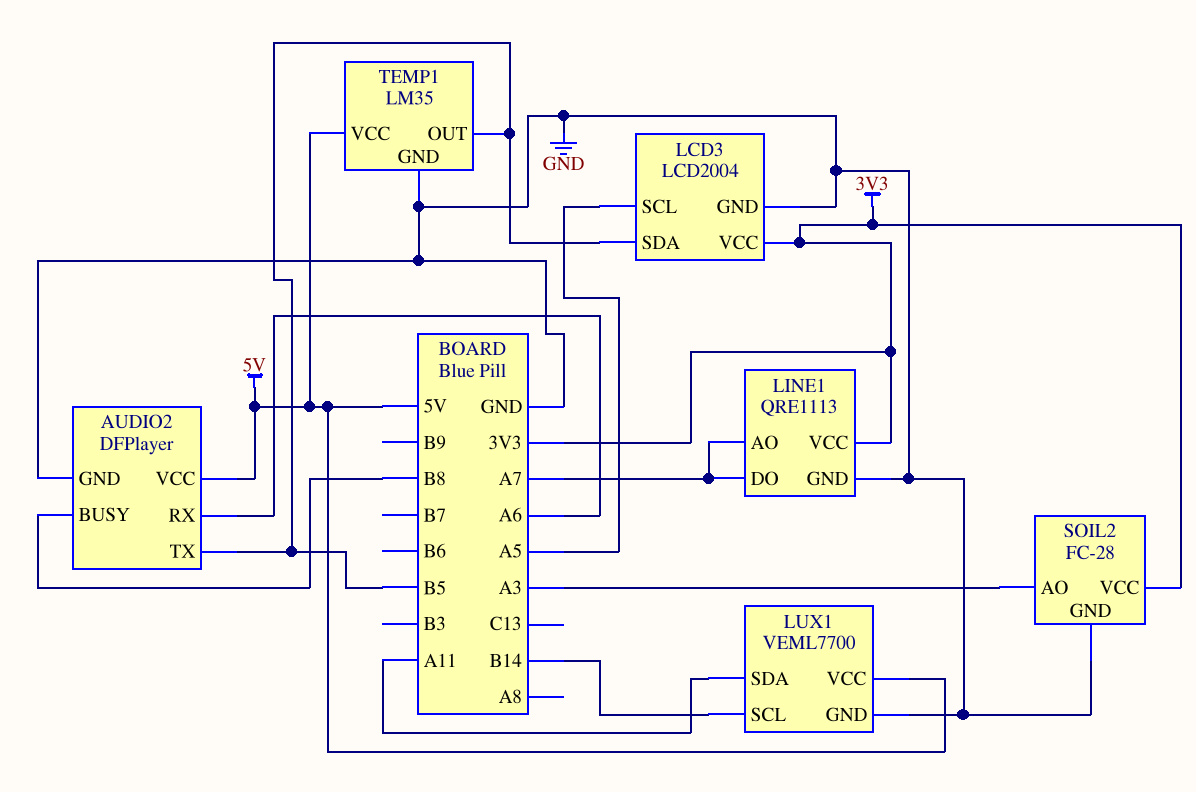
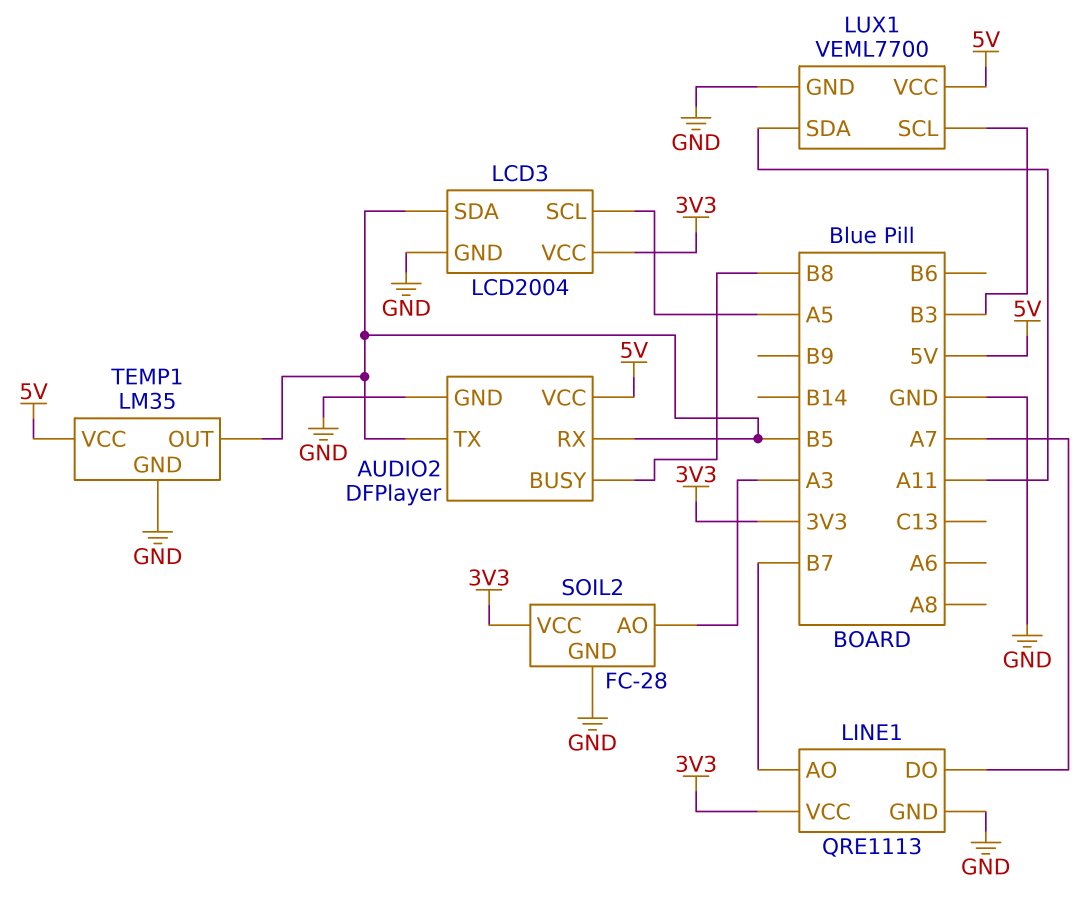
AUDIO2 pin RX: A6 -> B5
LINE1 pin AO: A7 -> B7
LUX1 pin SCL: B14 -> B3

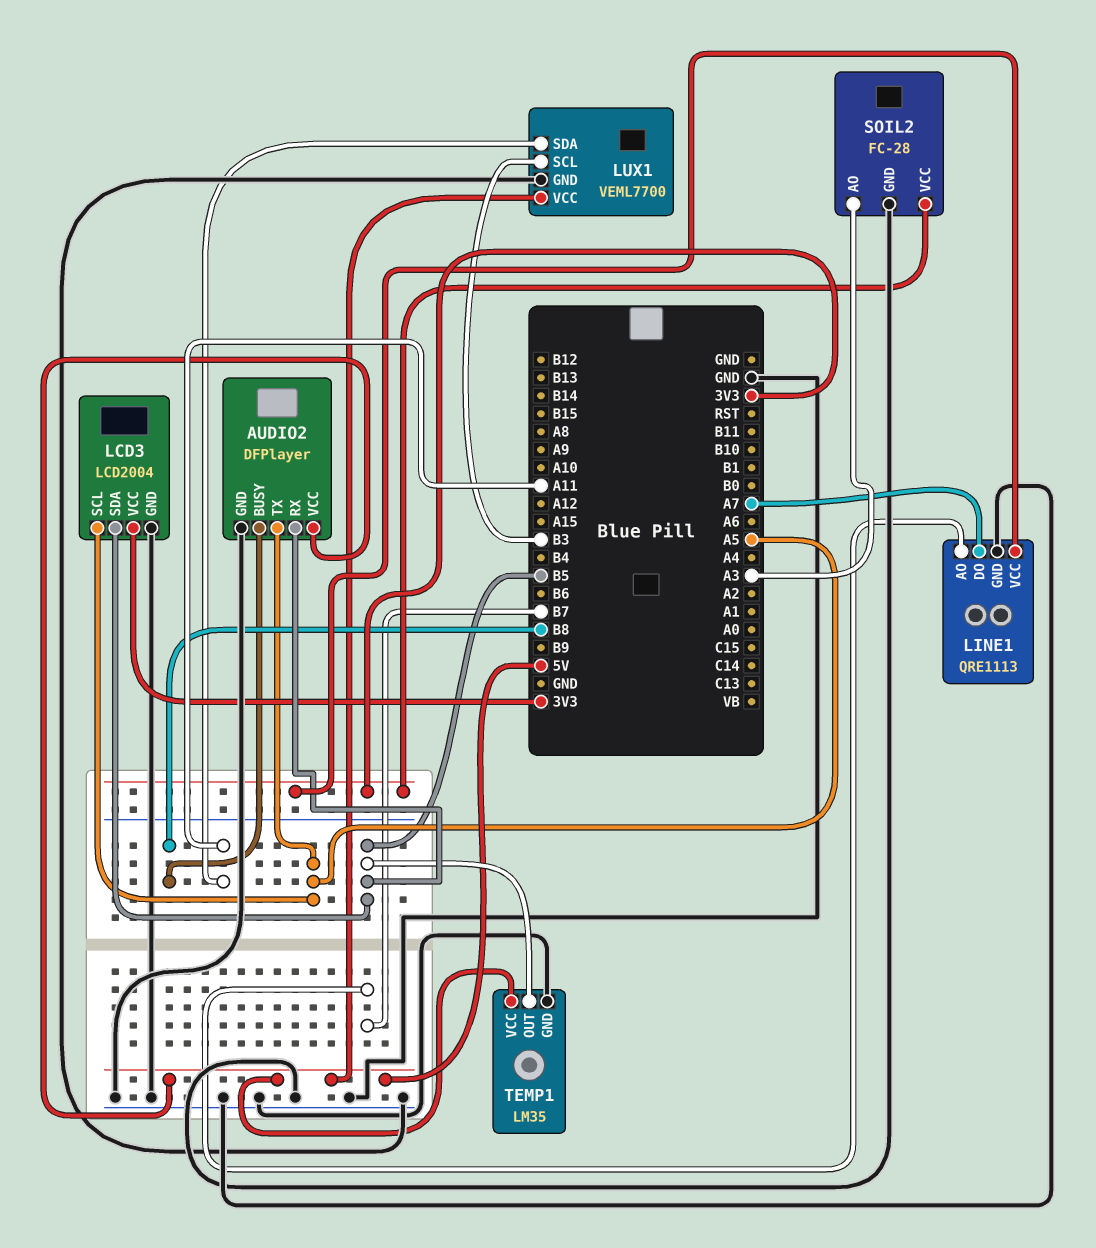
AUDIO2 pin TX: B5 -> A5

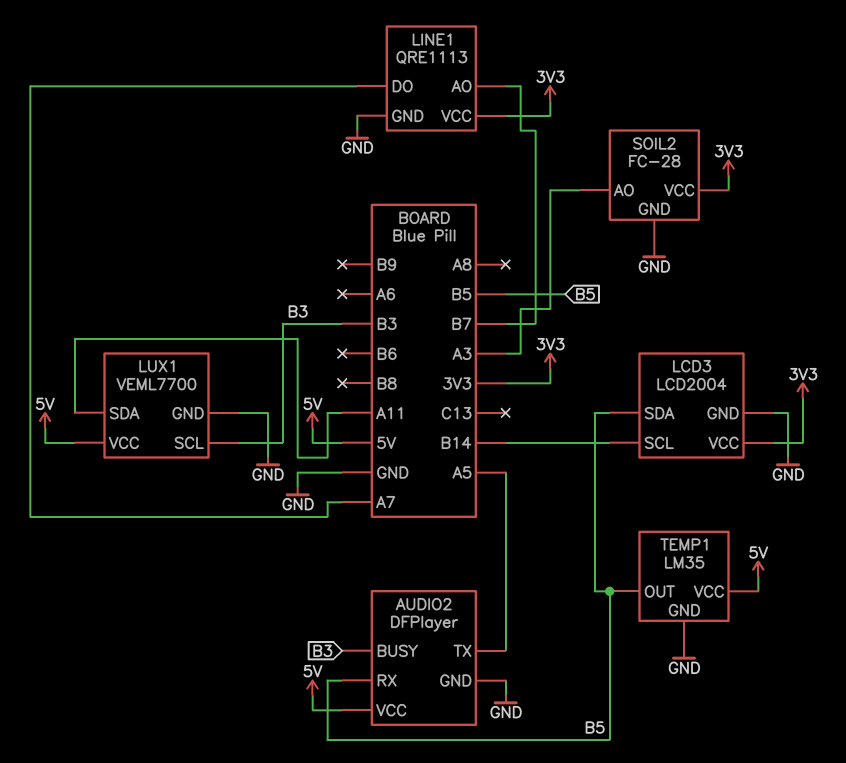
AUDIO2 pin BUSY: B8 -> B3
LCD3 pin SCL: A5 -> B14

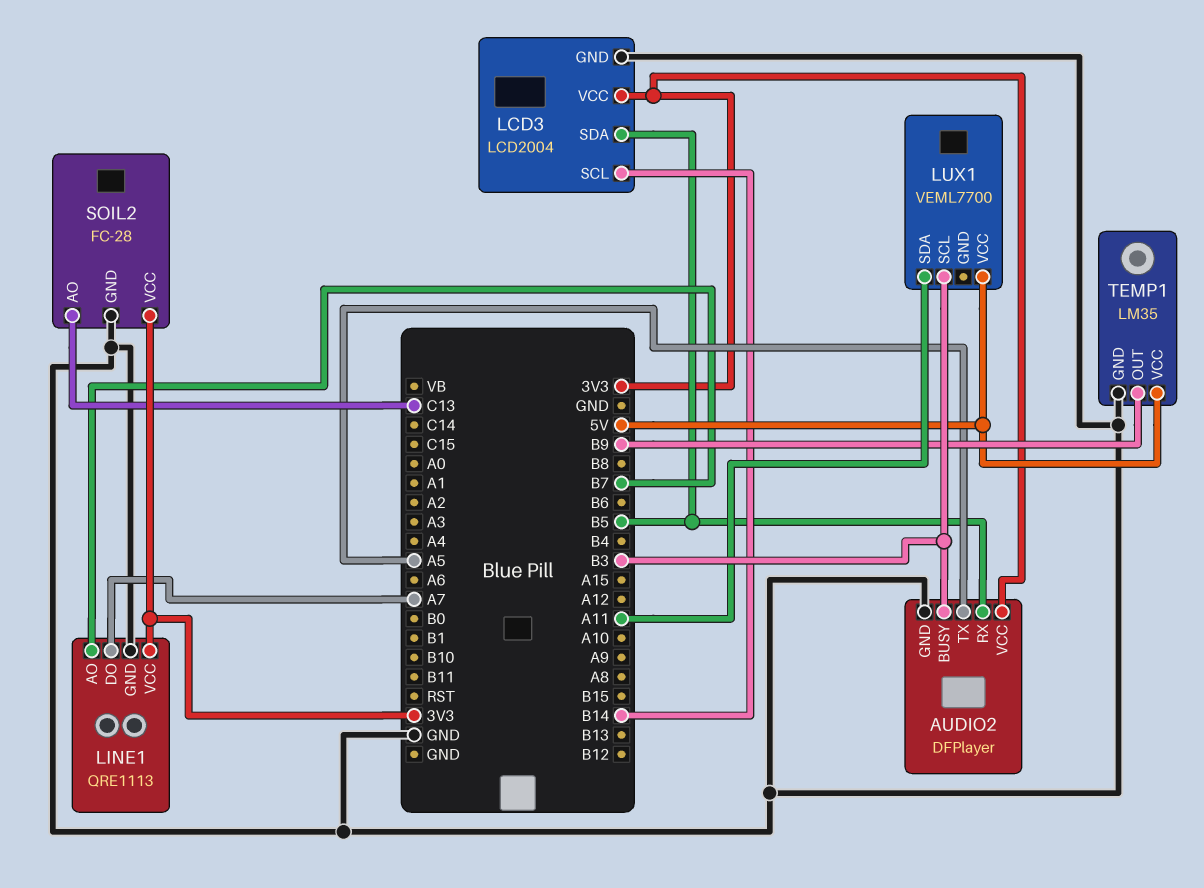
AUDIO2 pin VCC: 5V -> 3V3
LUX1 pin GND: GND -> none
SOIL2 pin AO: A3 -> C13
TEMP1 pin OUT: B5 -> B9

